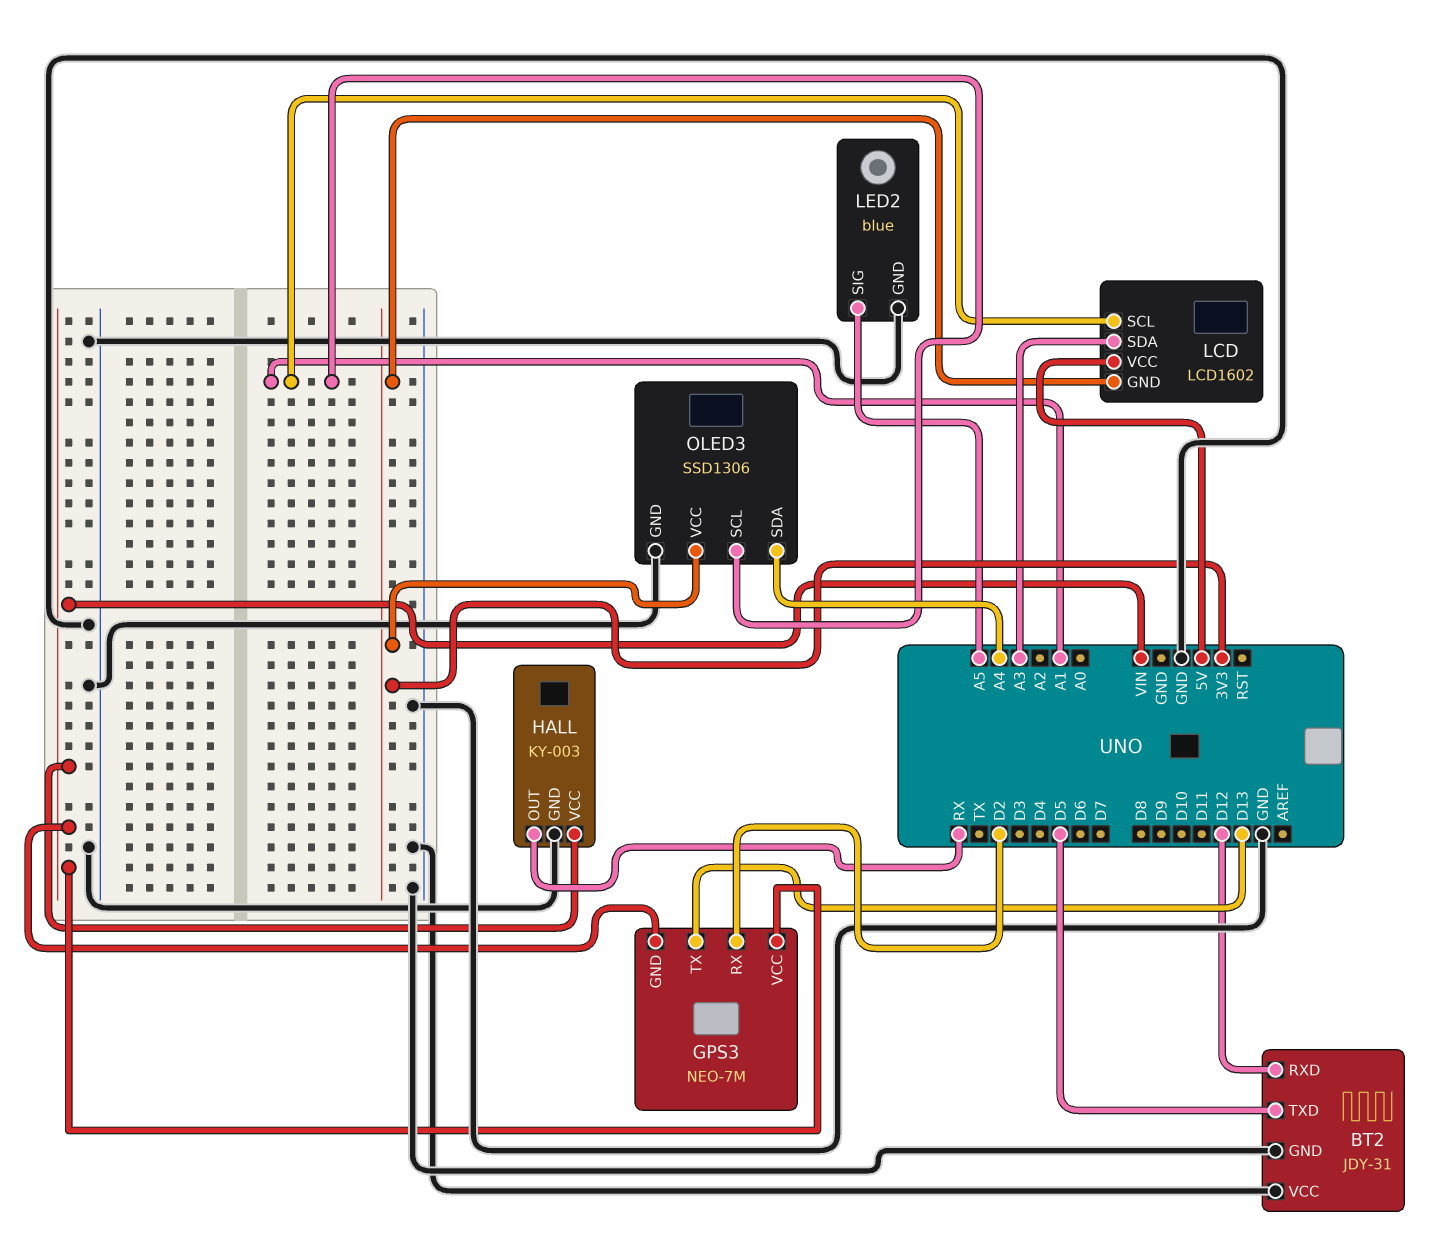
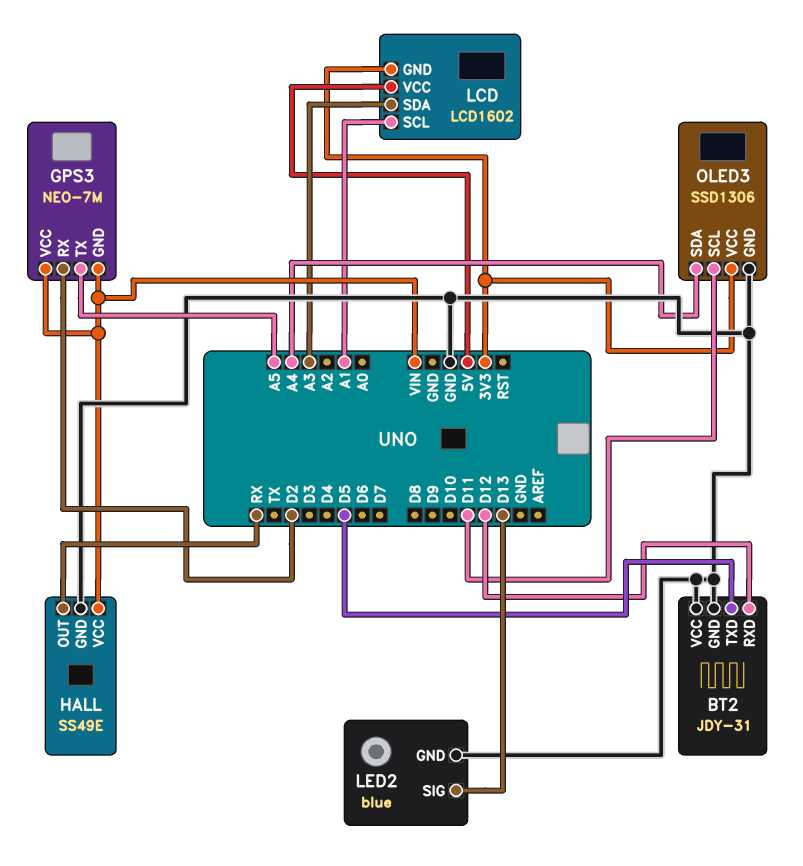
GPS3 pin TX: D13 -> A5
HALL: KY-003 -> SS49E
LED2 pin SIG: A5 -> D13
OLED3 pin SCL: A1 -> D11

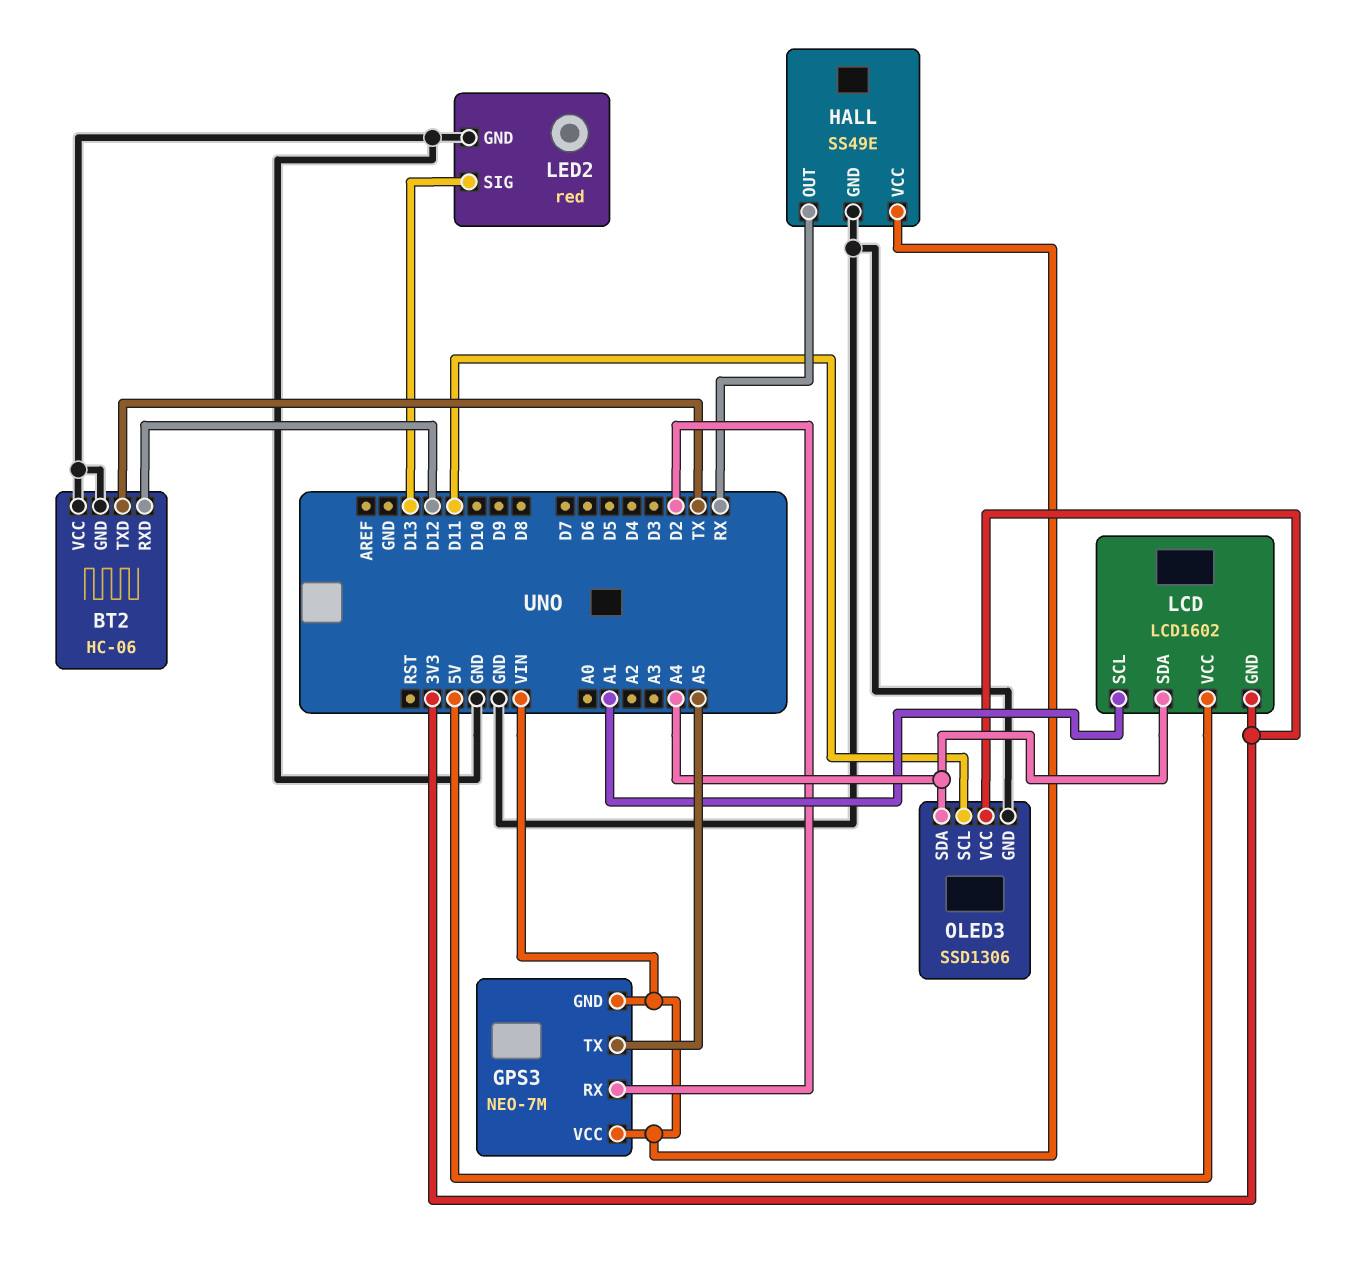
BT2: JDY-31 -> HC-06
BT2 pin TXD: D5 -> TX
LCD pin SDA: A3 -> A4
LED2: blue -> red

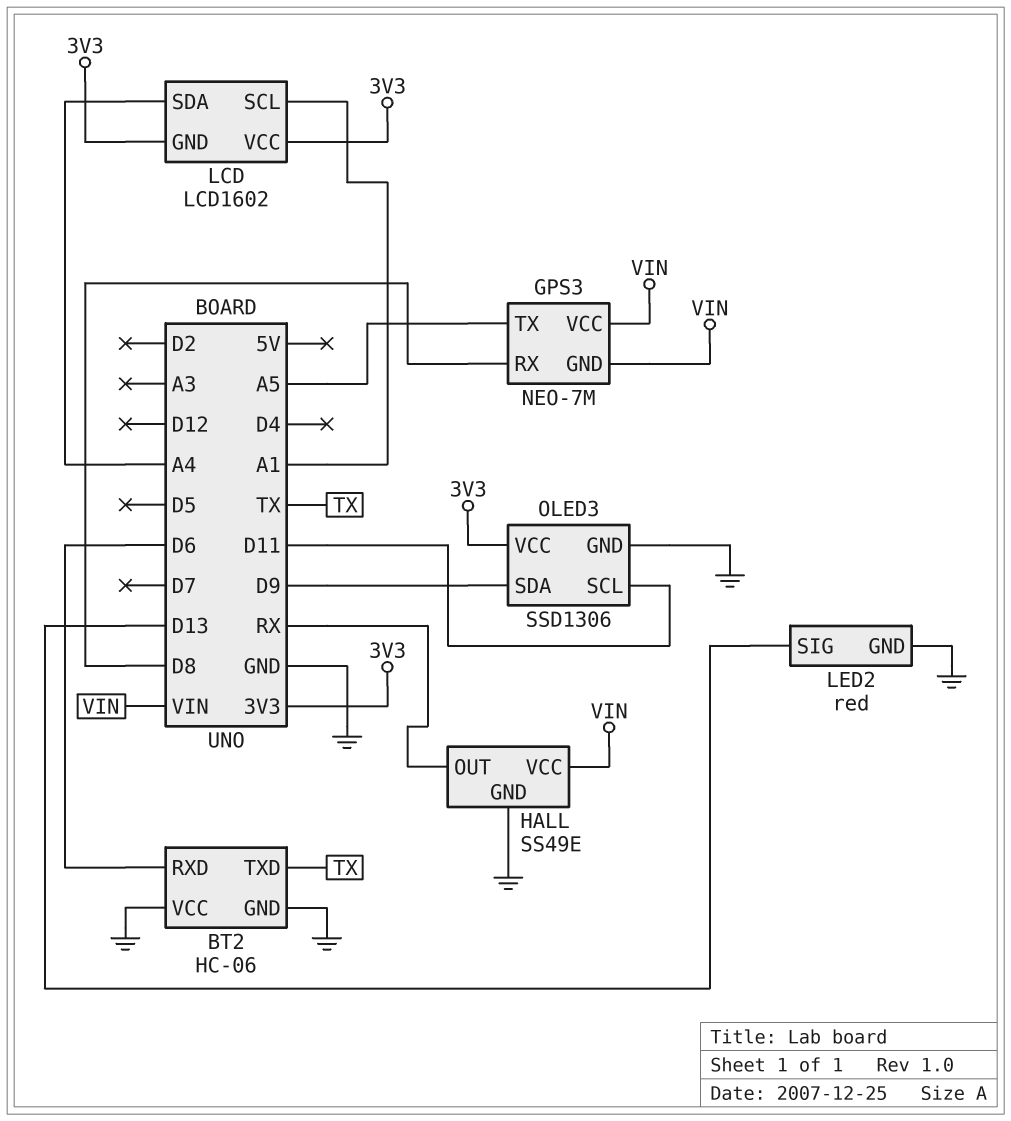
BT2 pin RXD: D12 -> D6
GPS3 pin RX: D2 -> D8
LCD pin VCC: 5V -> 3V3
OLED3 pin SDA: A4 -> D9

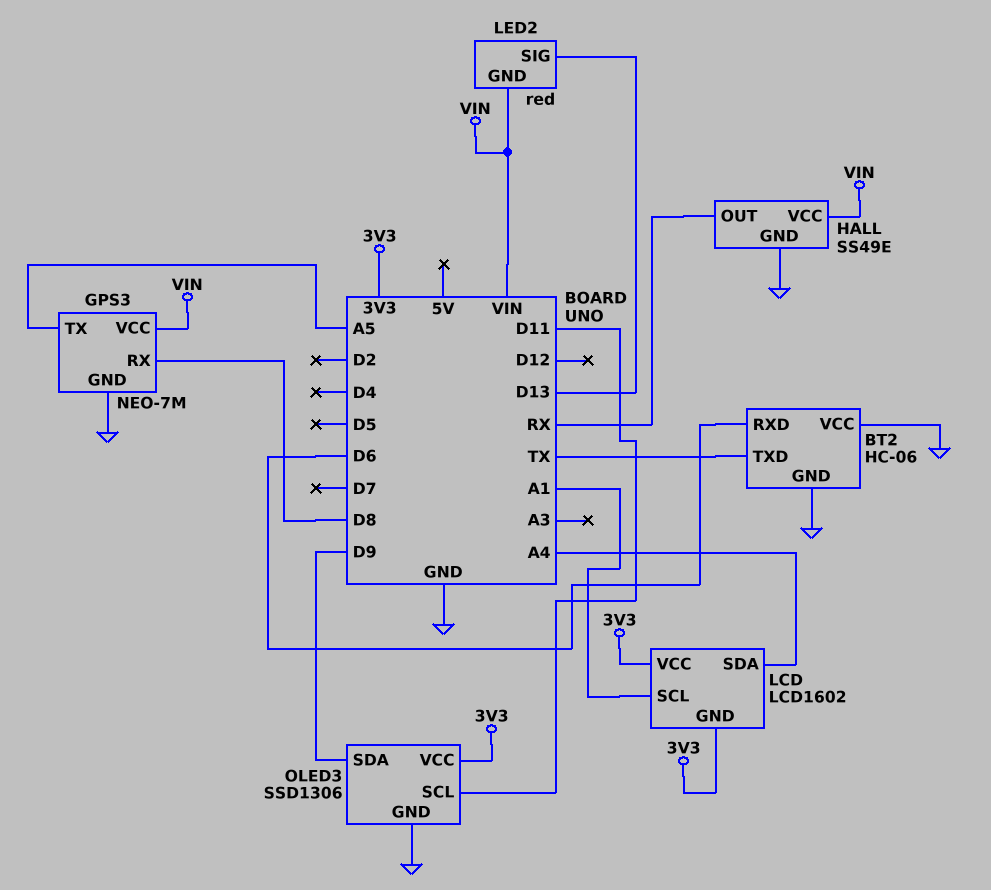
GPS3 pin GND: VIN -> GND
LED2 pin GND: GND -> VIN

